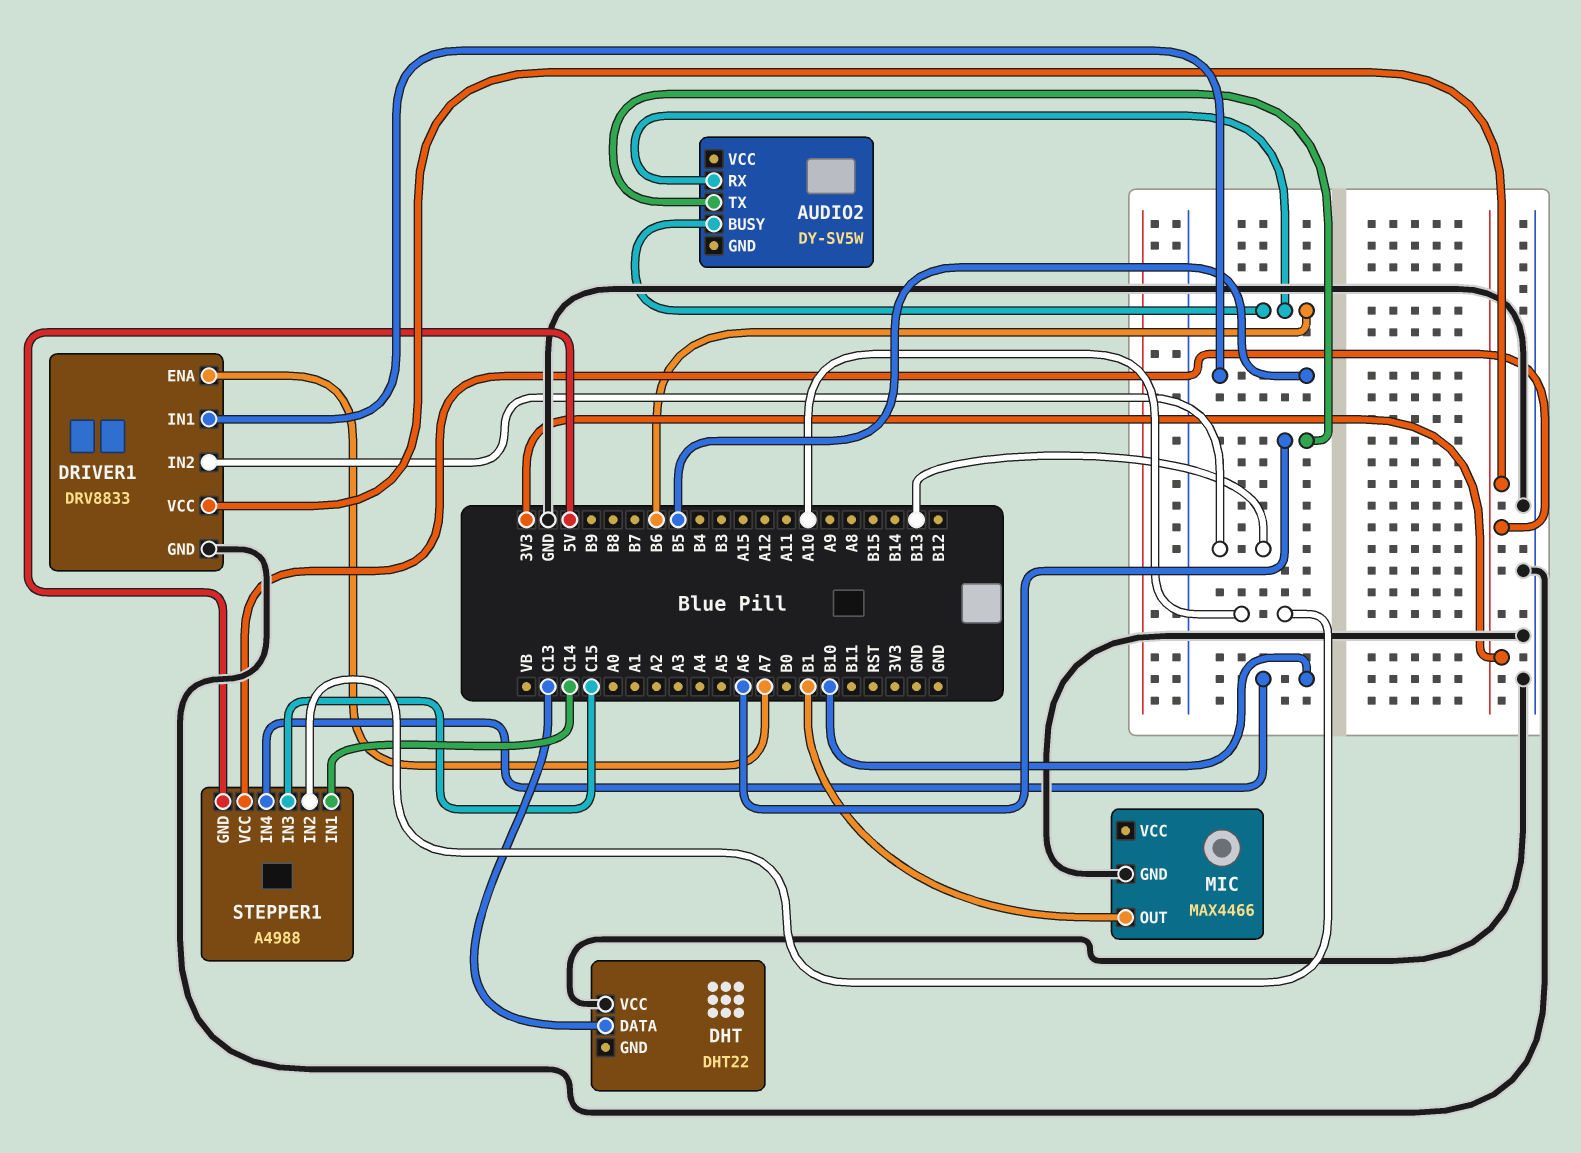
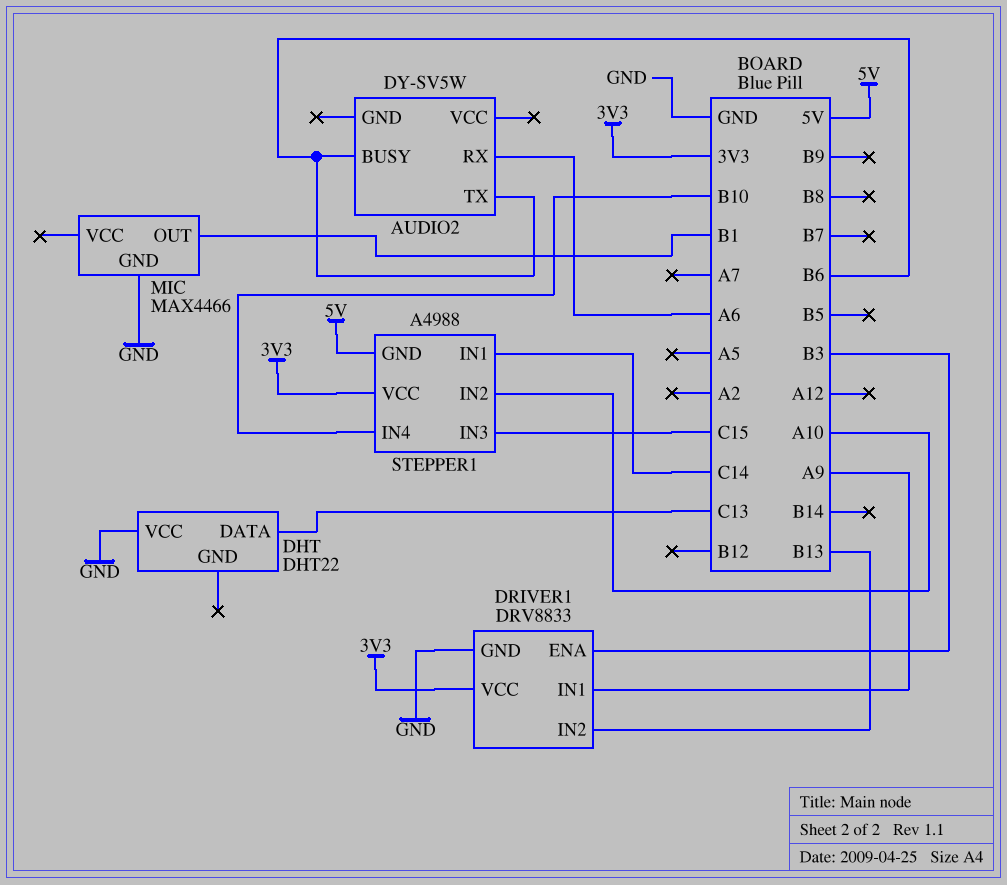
AUDIO2 pin RX: B6 -> A6
AUDIO2 pin TX: A6 -> B6
DRIVER1 pin ENA: A7 -> B3
DRIVER1 pin IN1: B5 -> A9

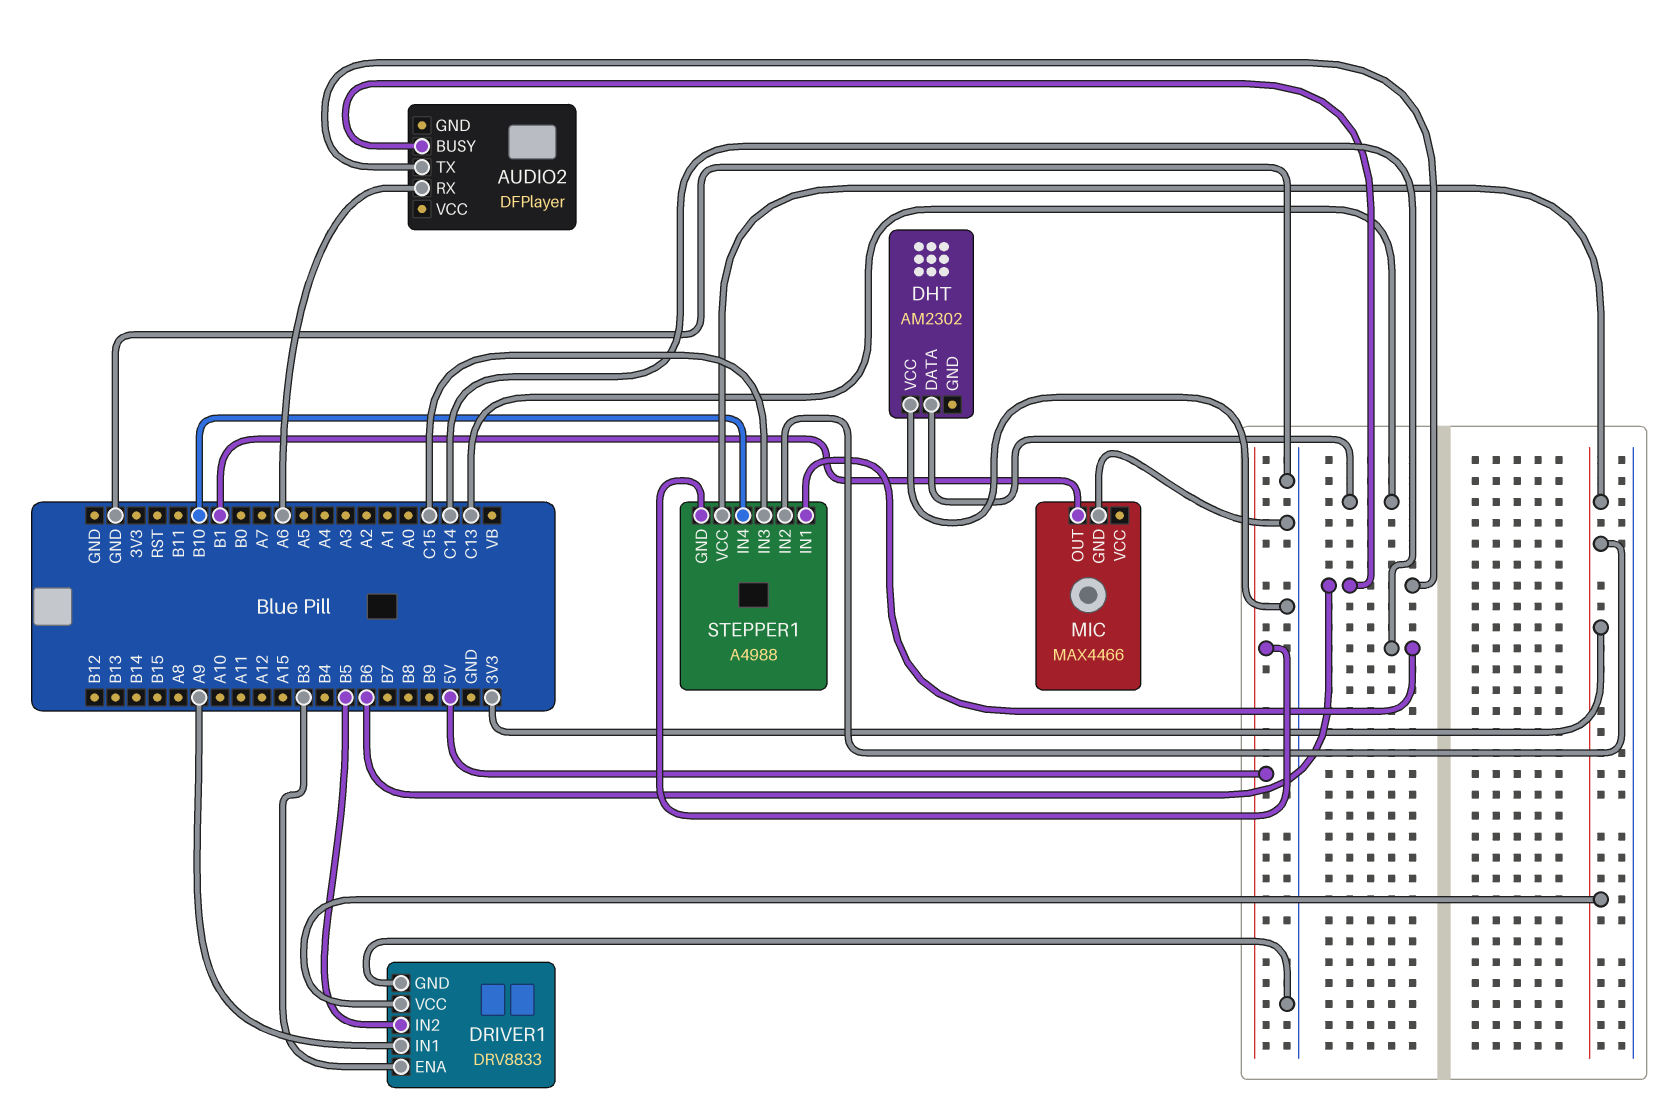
AUDIO2: DY-SV5W -> DFPlayer
DHT: DHT22 -> AM2302
DRIVER1 pin IN2: B13 -> B5
STEPPER1 pin IN2: A10 -> 3V3

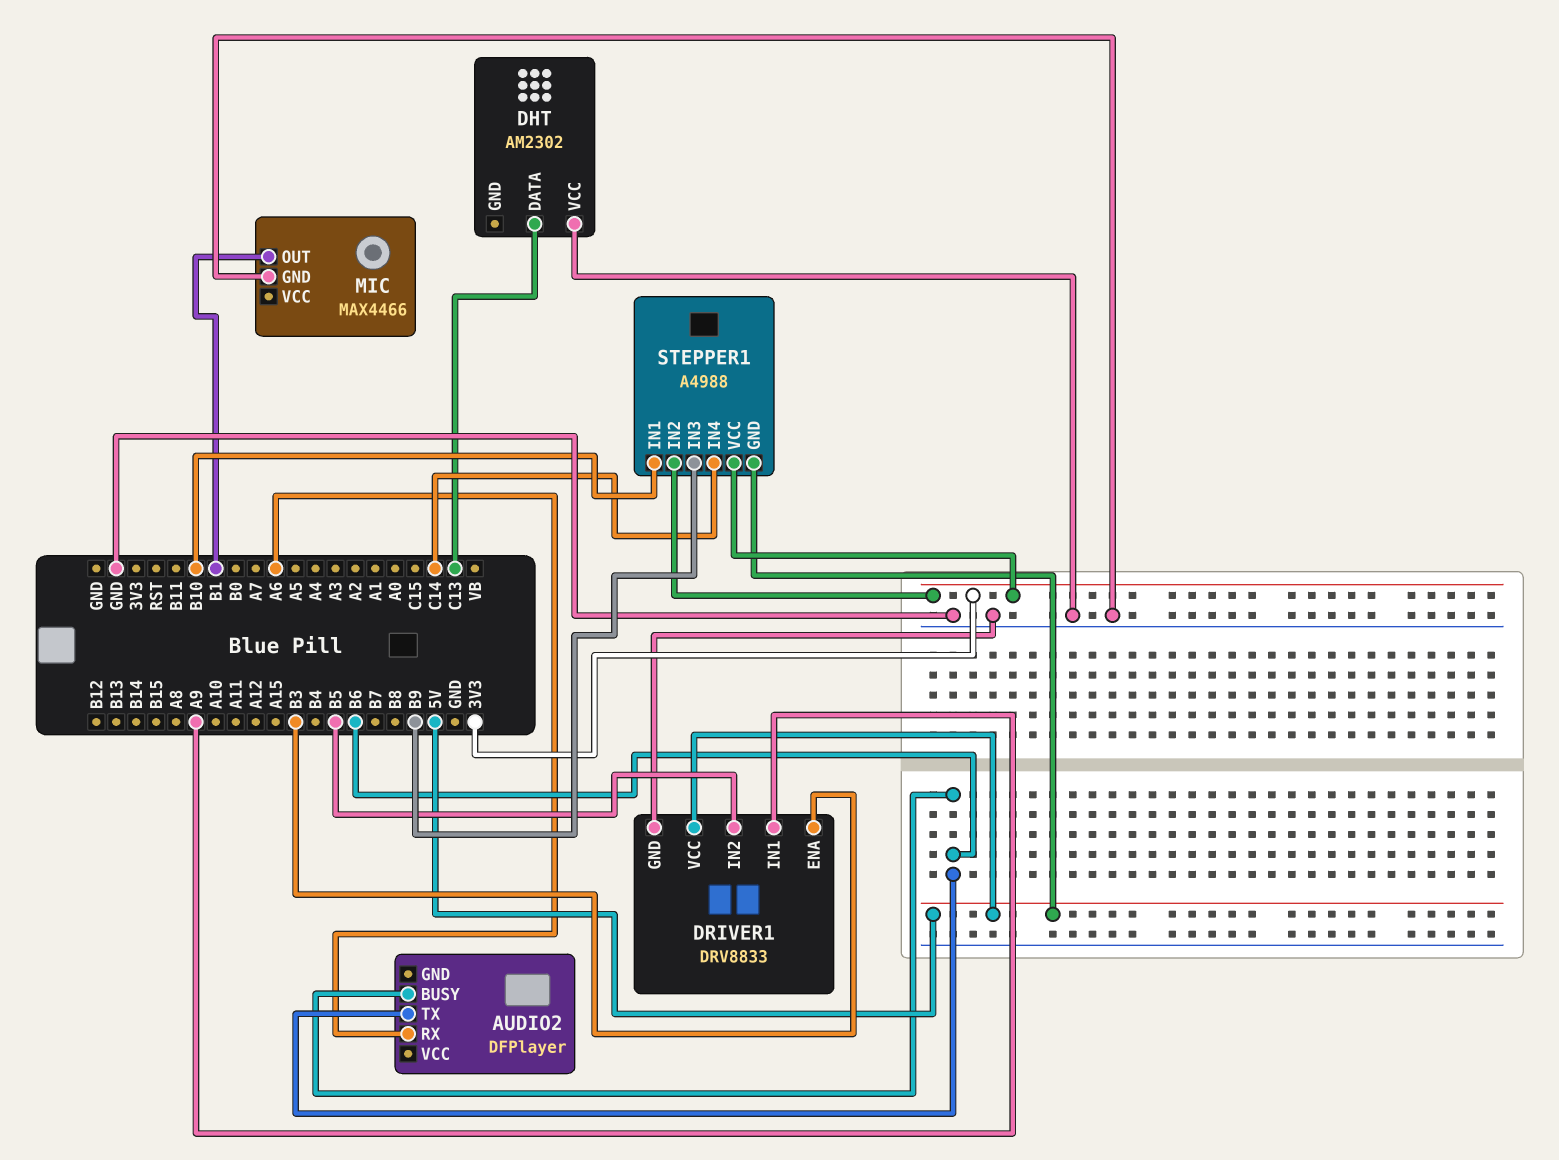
DRIVER1 pin VCC: 3V3 -> 5V
STEPPER1 pin IN1: C14 -> B10
STEPPER1 pin IN3: C15 -> B9
STEPPER1 pin IN4: B10 -> C14

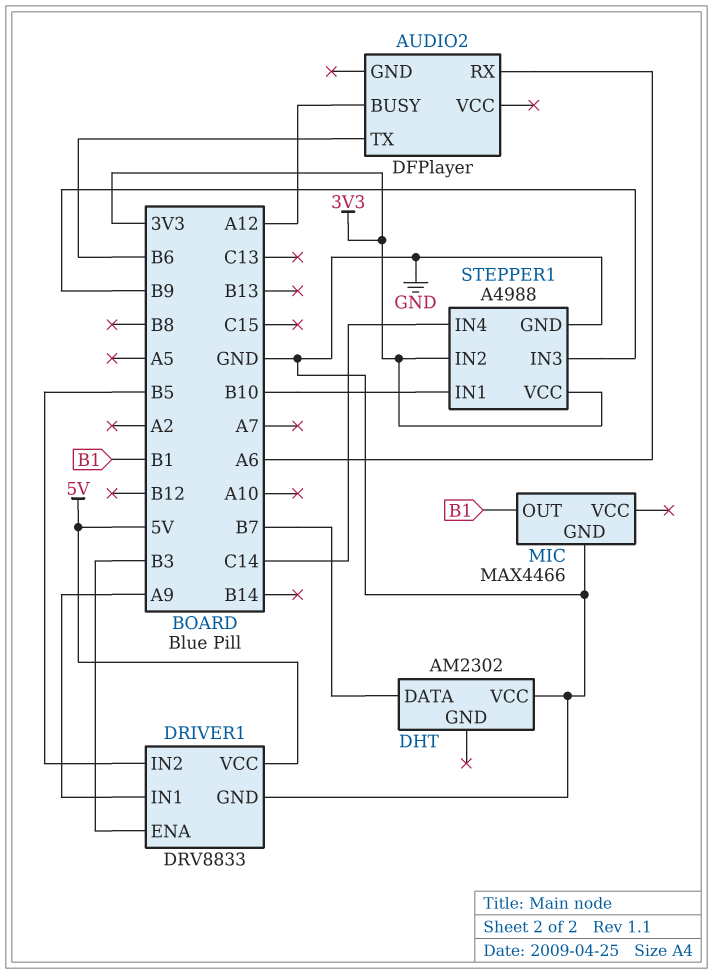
AUDIO2 pin BUSY: B6 -> A12
DHT pin DATA: C13 -> B7
STEPPER1 pin GND: 5V -> GND

